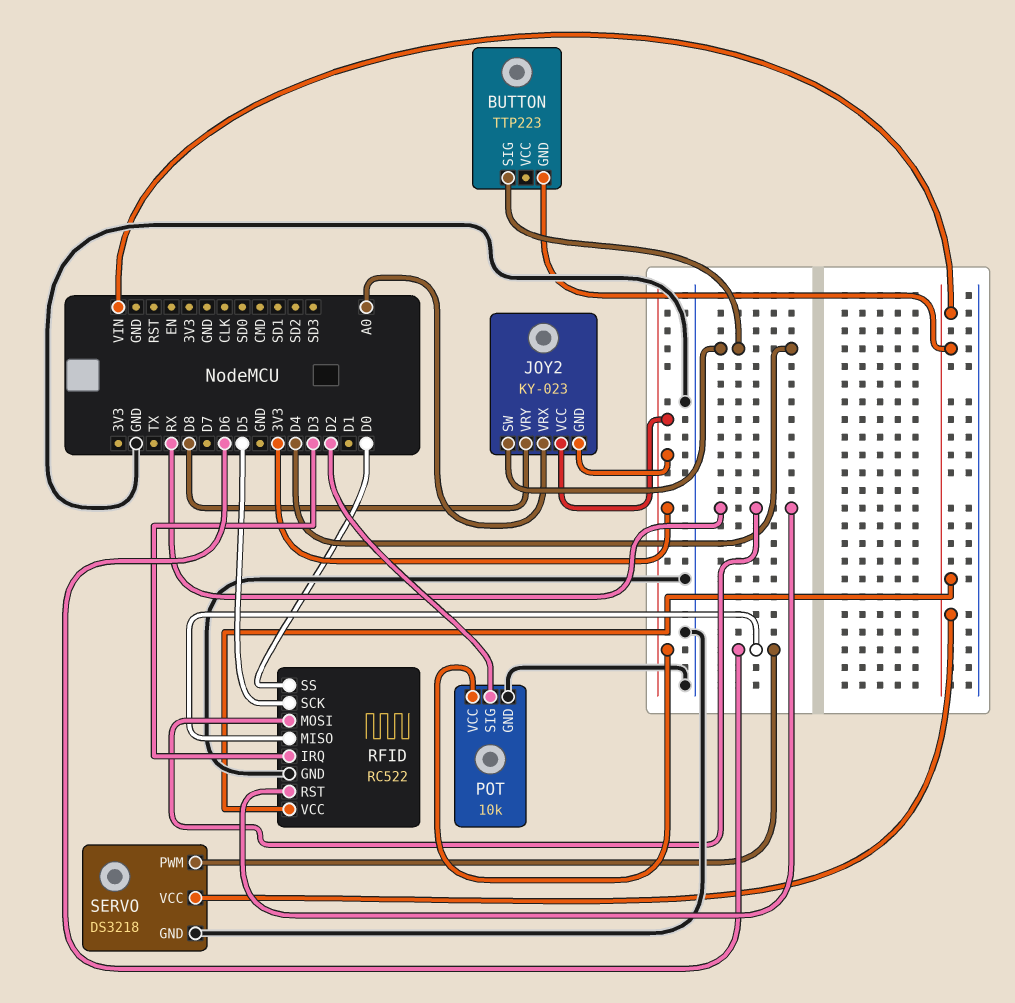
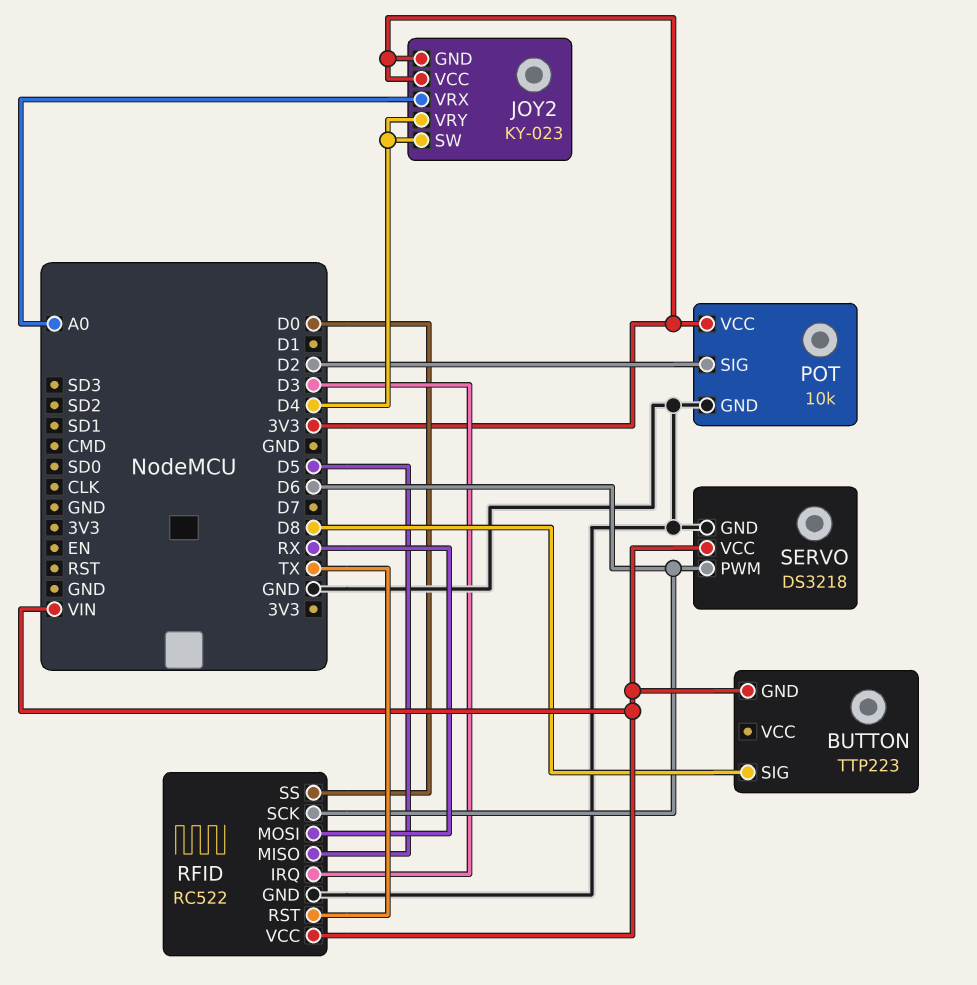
BUTTON pin SIG: D4 -> D8
JOY2 pin VRY: D8 -> D4
RFID pin MISO: D6 -> D5
RFID pin RST: RX -> TX
RFID pin SCK: D5 -> D6

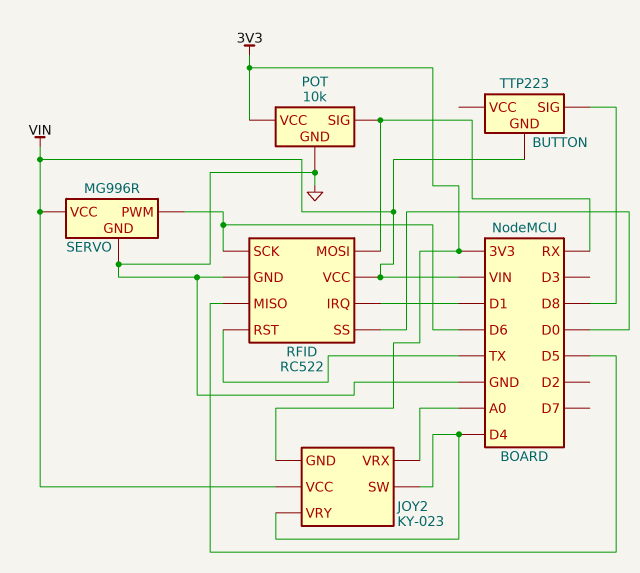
JOY2 pin VCC: 3V3 -> VIN
POT pin SIG: D2 -> RX
RFID pin IRQ: D3 -> D1
SERVO: DS3218 -> MG996R

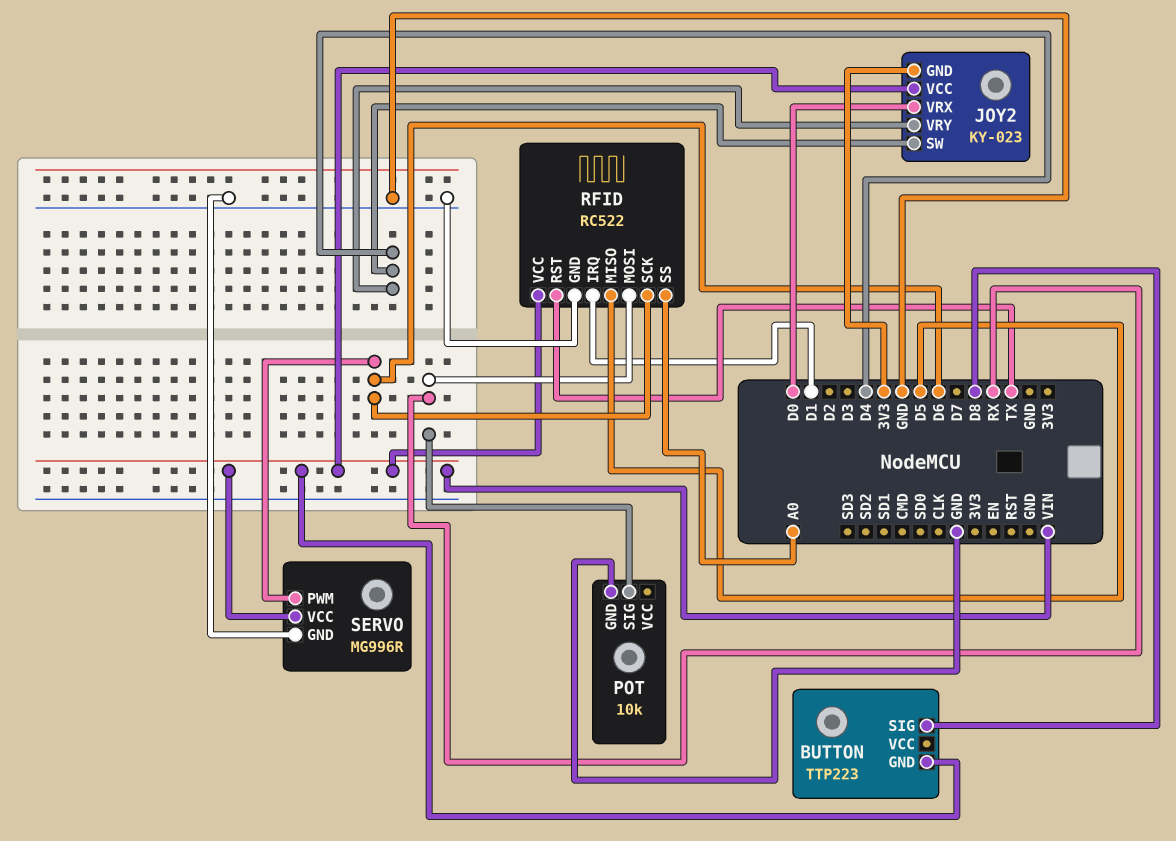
JOY2 pin VRX: A0 -> D0
POT pin VCC: 3V3 -> none
RFID pin SS: D0 -> A0

